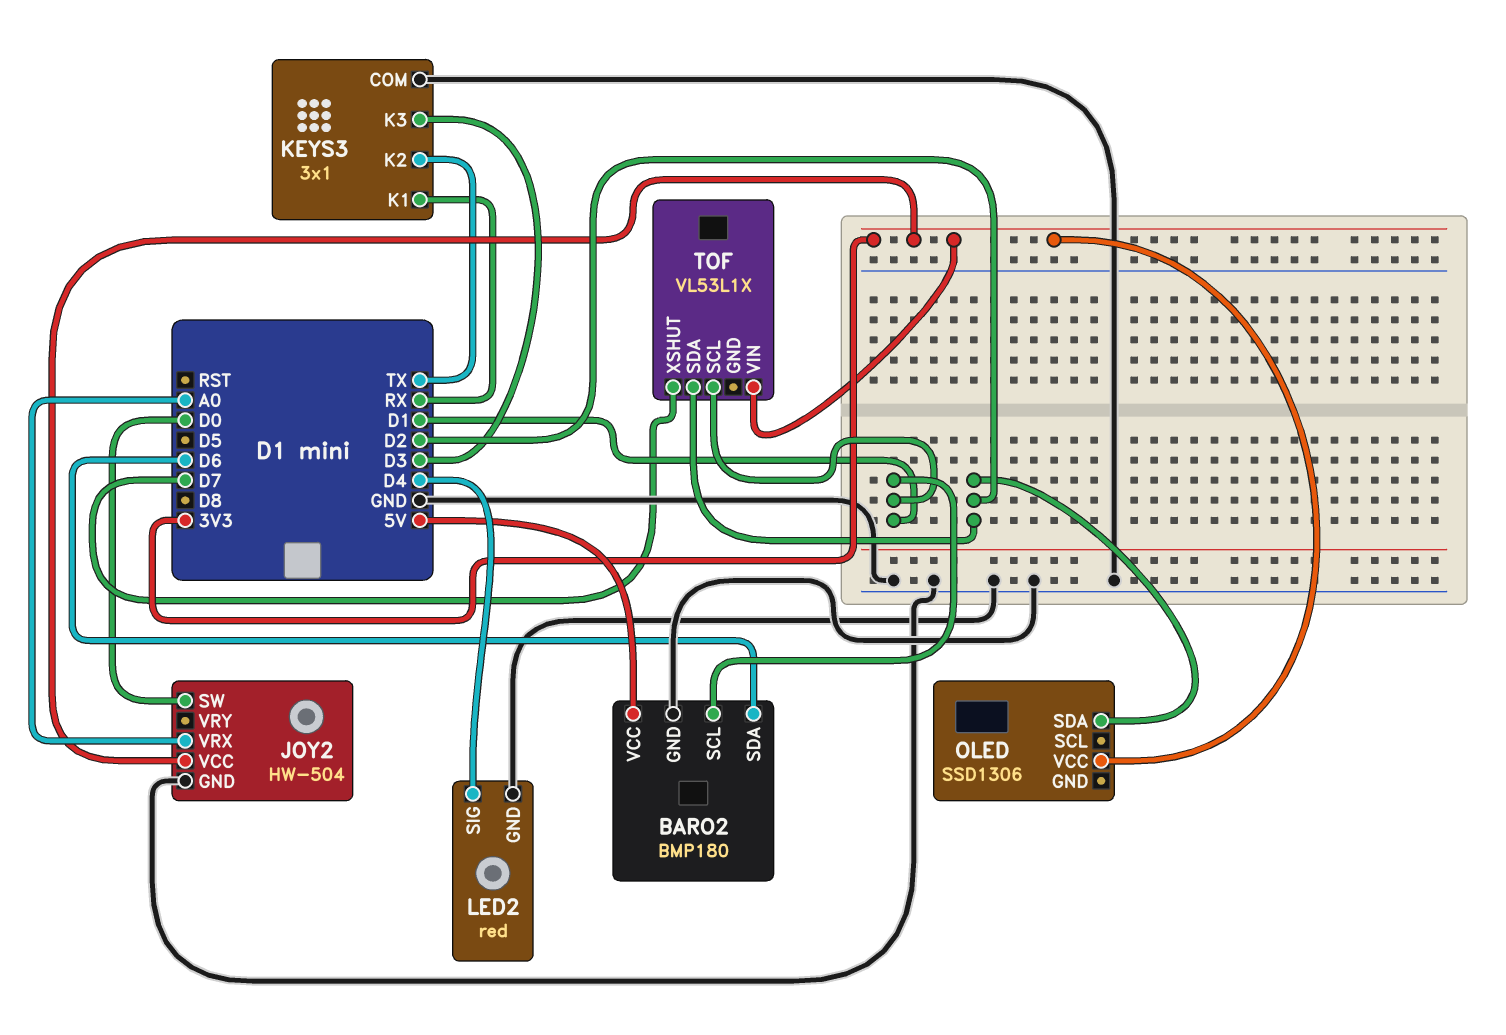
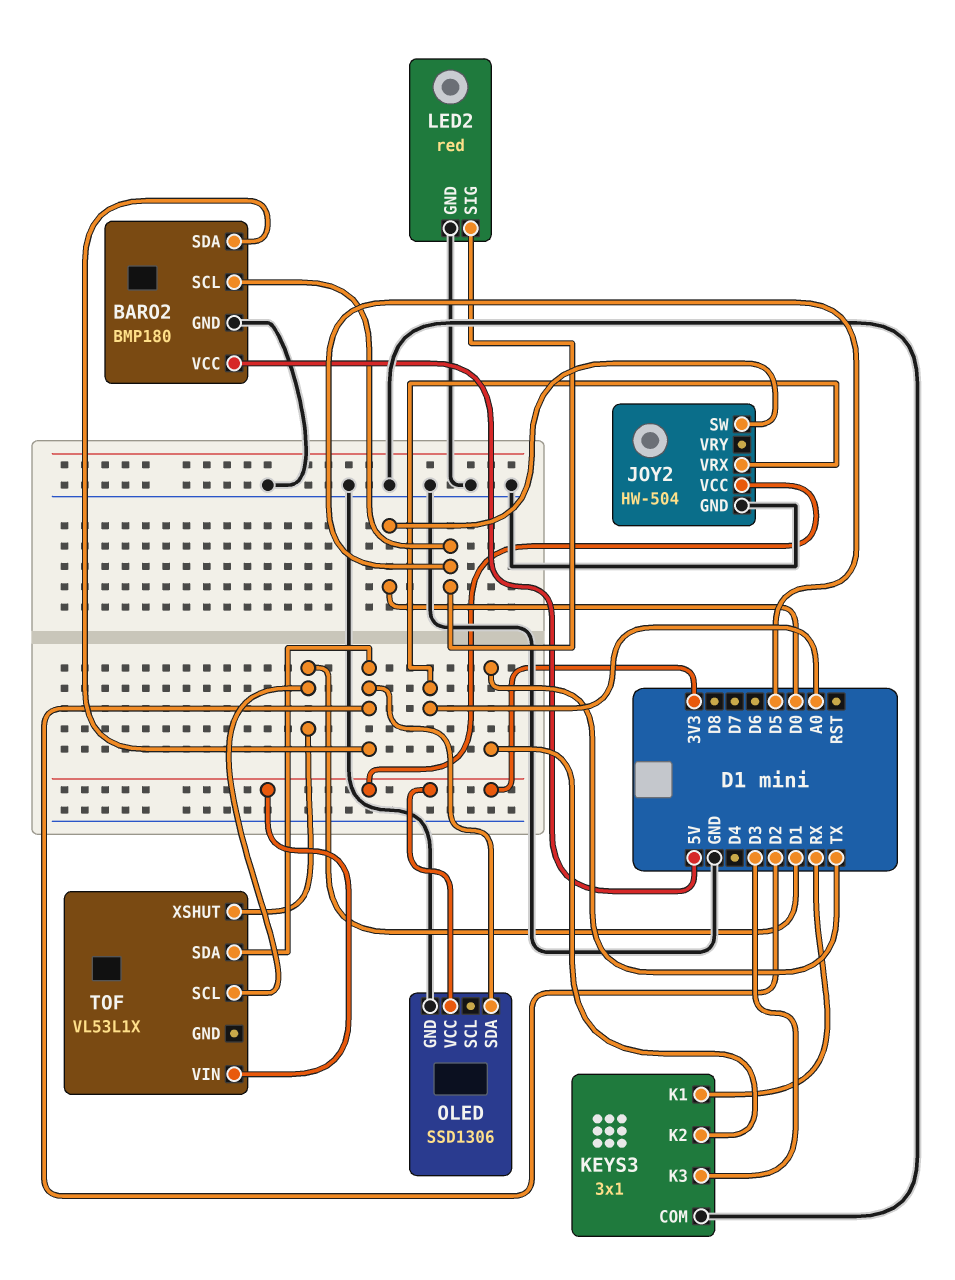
BARO2 pin SCL: D1 -> D5
BARO2 pin SDA: D6 -> D2
LED2 pin SIG: D4 -> D5
OLED pin GND: none -> GND
TOF pin XSHUT: D7 -> D1

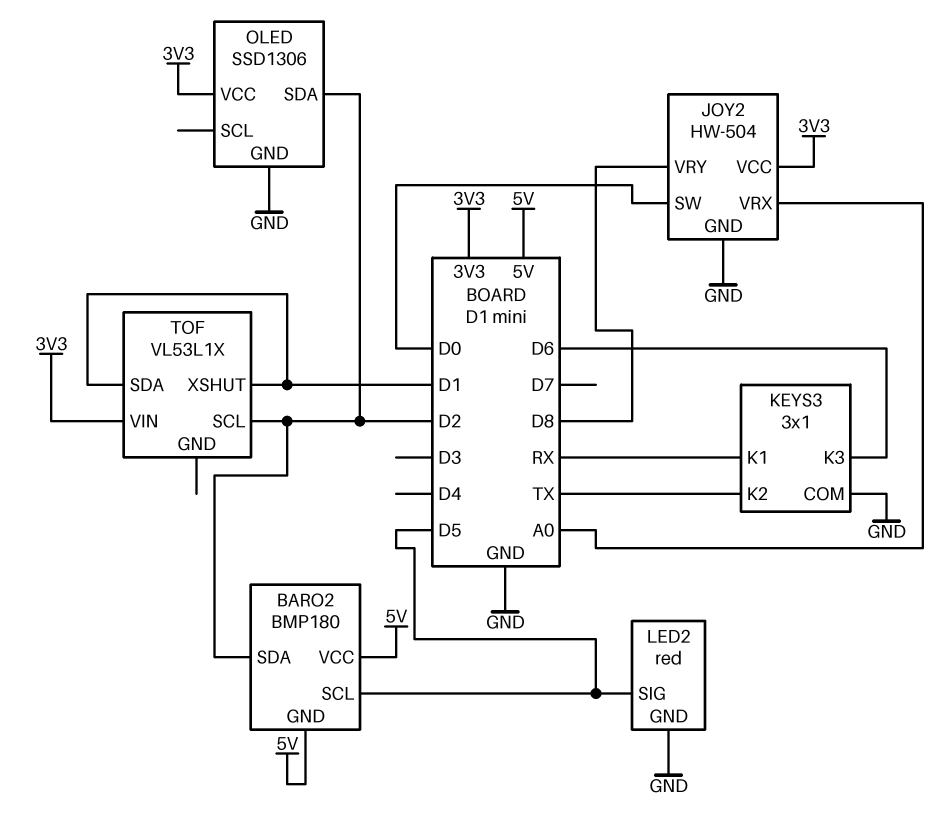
BARO2 pin GND: GND -> 5V
JOY2 pin VRY: none -> D8
KEYS3 pin K3: D3 -> D6
TOF pin SCL: D1 -> D2
TOF pin SDA: D2 -> D1

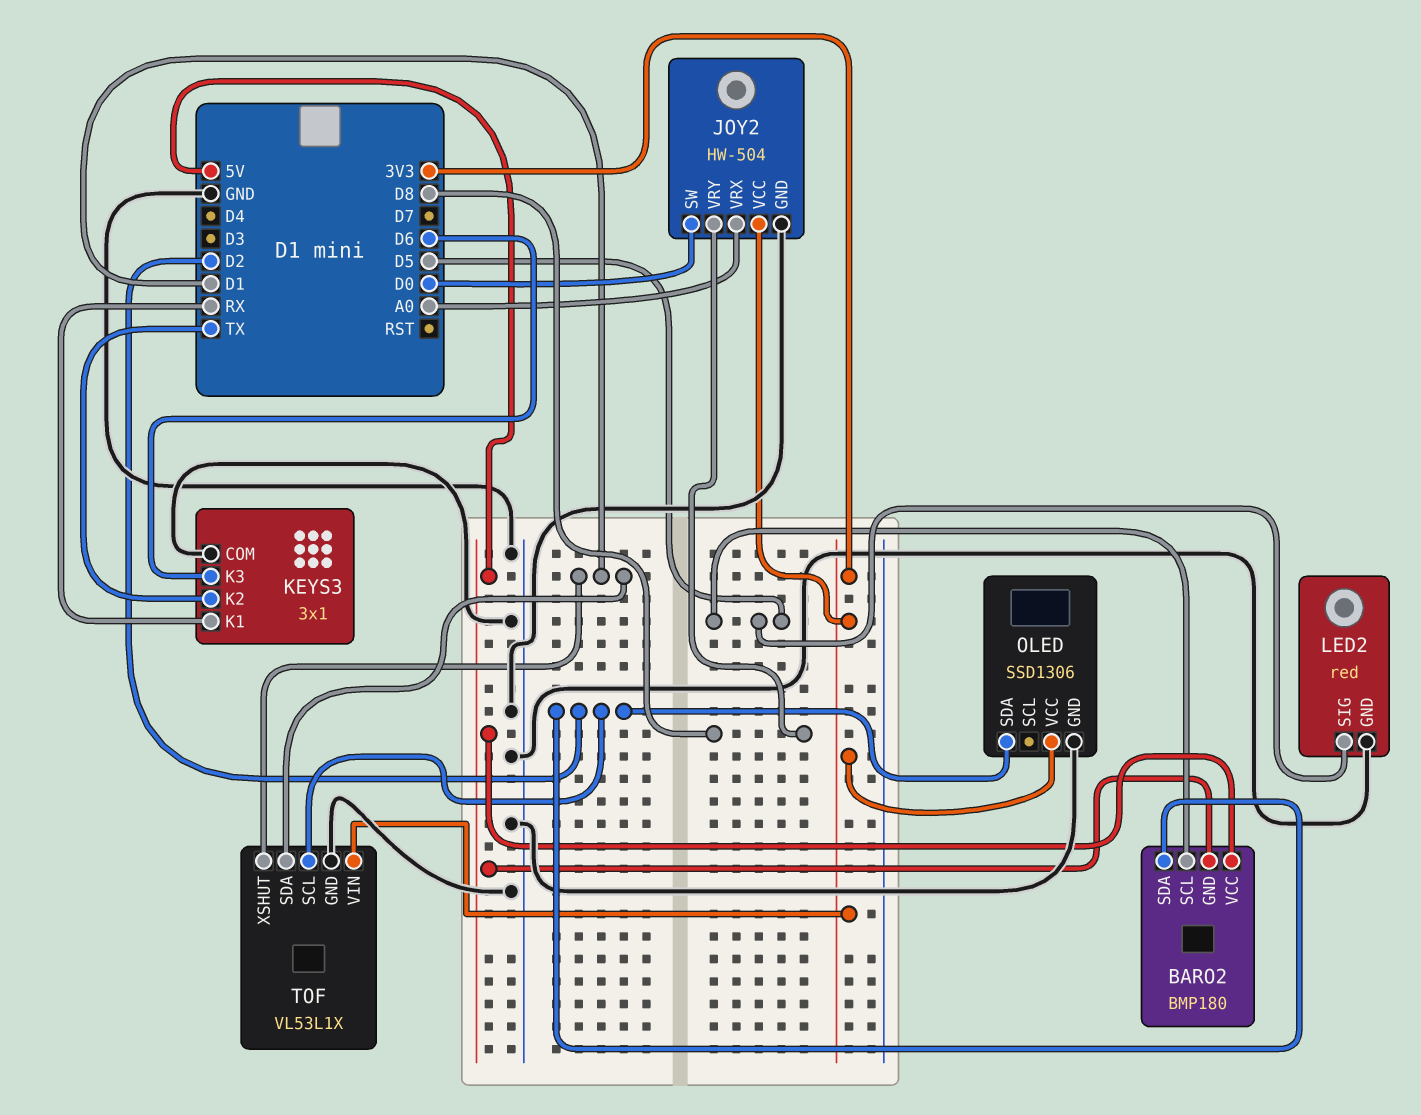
TOF pin GND: none -> GND

